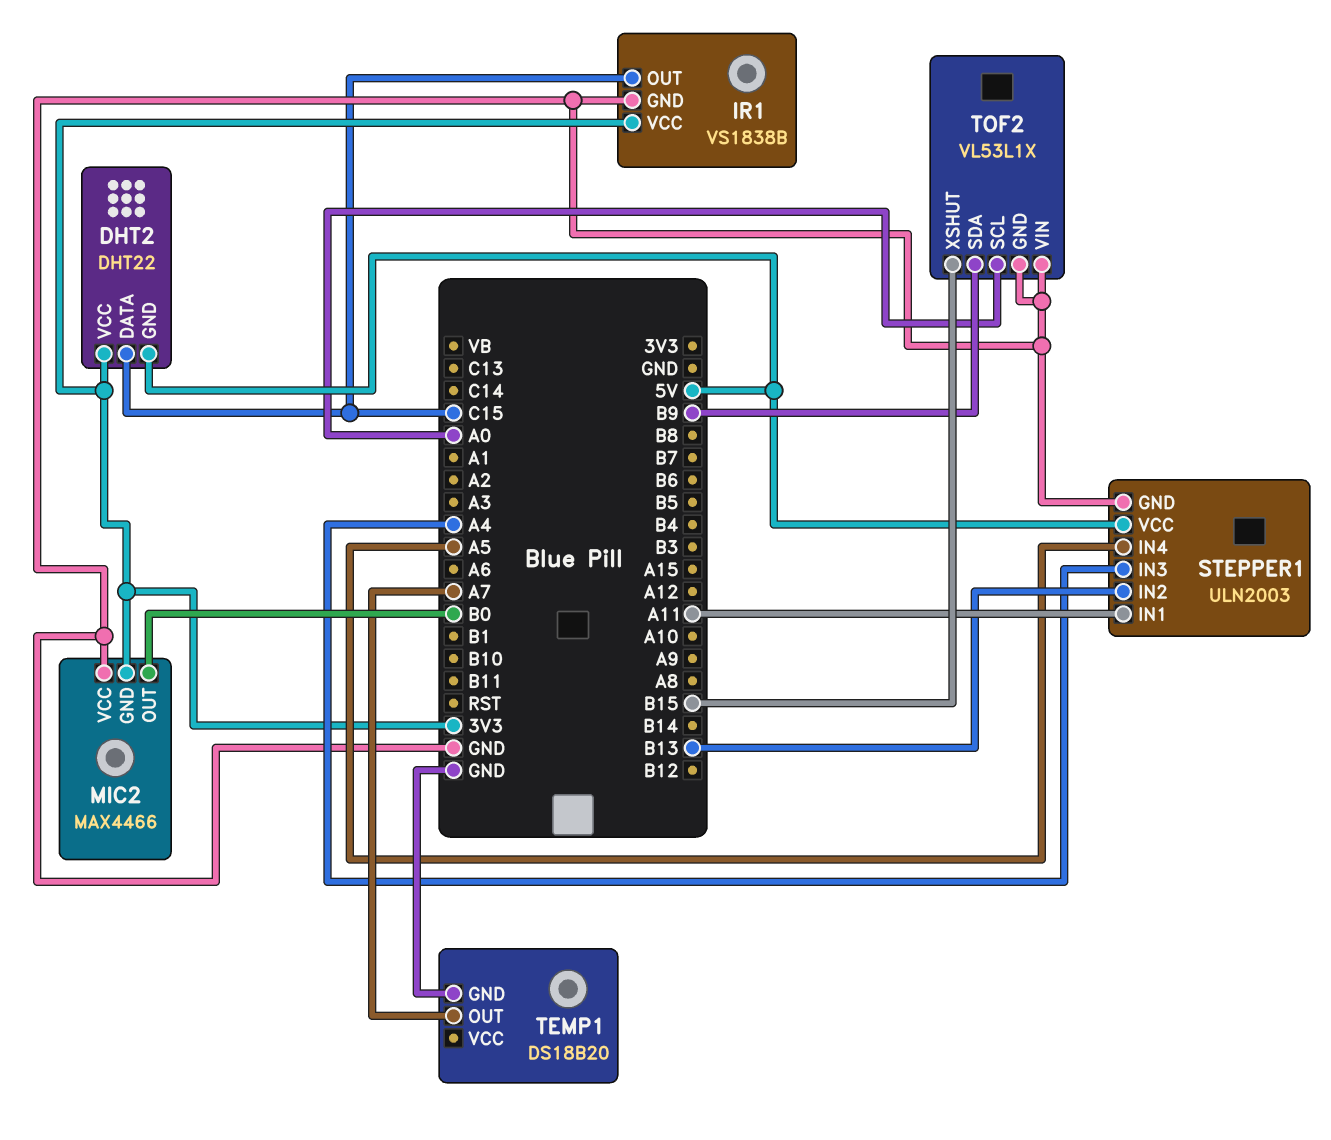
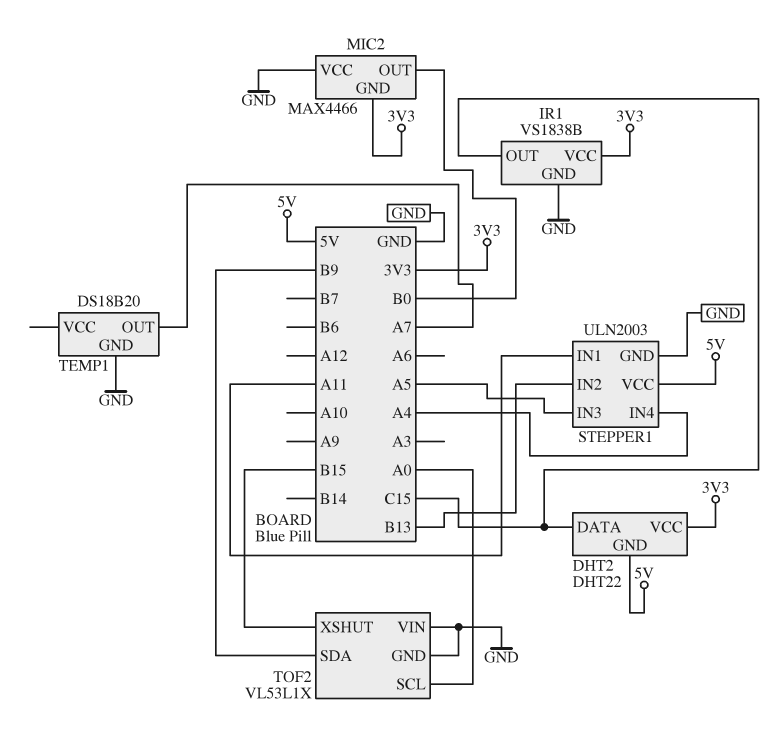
STEPPER1 pin IN3: A4 -> A5
STEPPER1 pin IN4: A5 -> A4

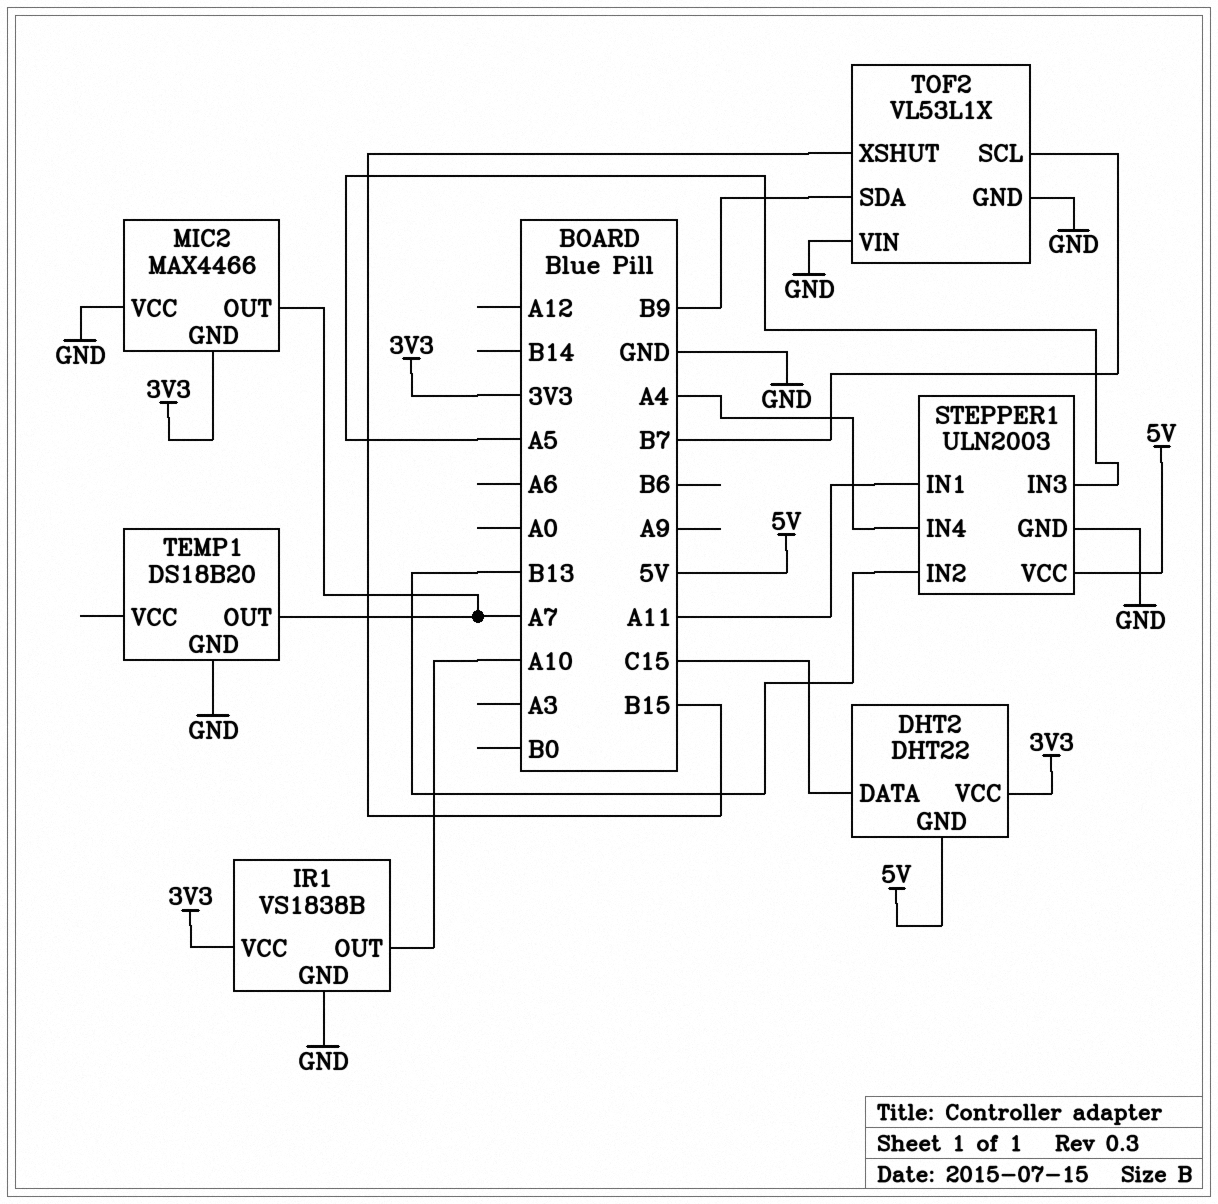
IR1 pin OUT: C15 -> A10
MIC2 pin OUT: B0 -> A7
TOF2 pin SCL: A0 -> B7

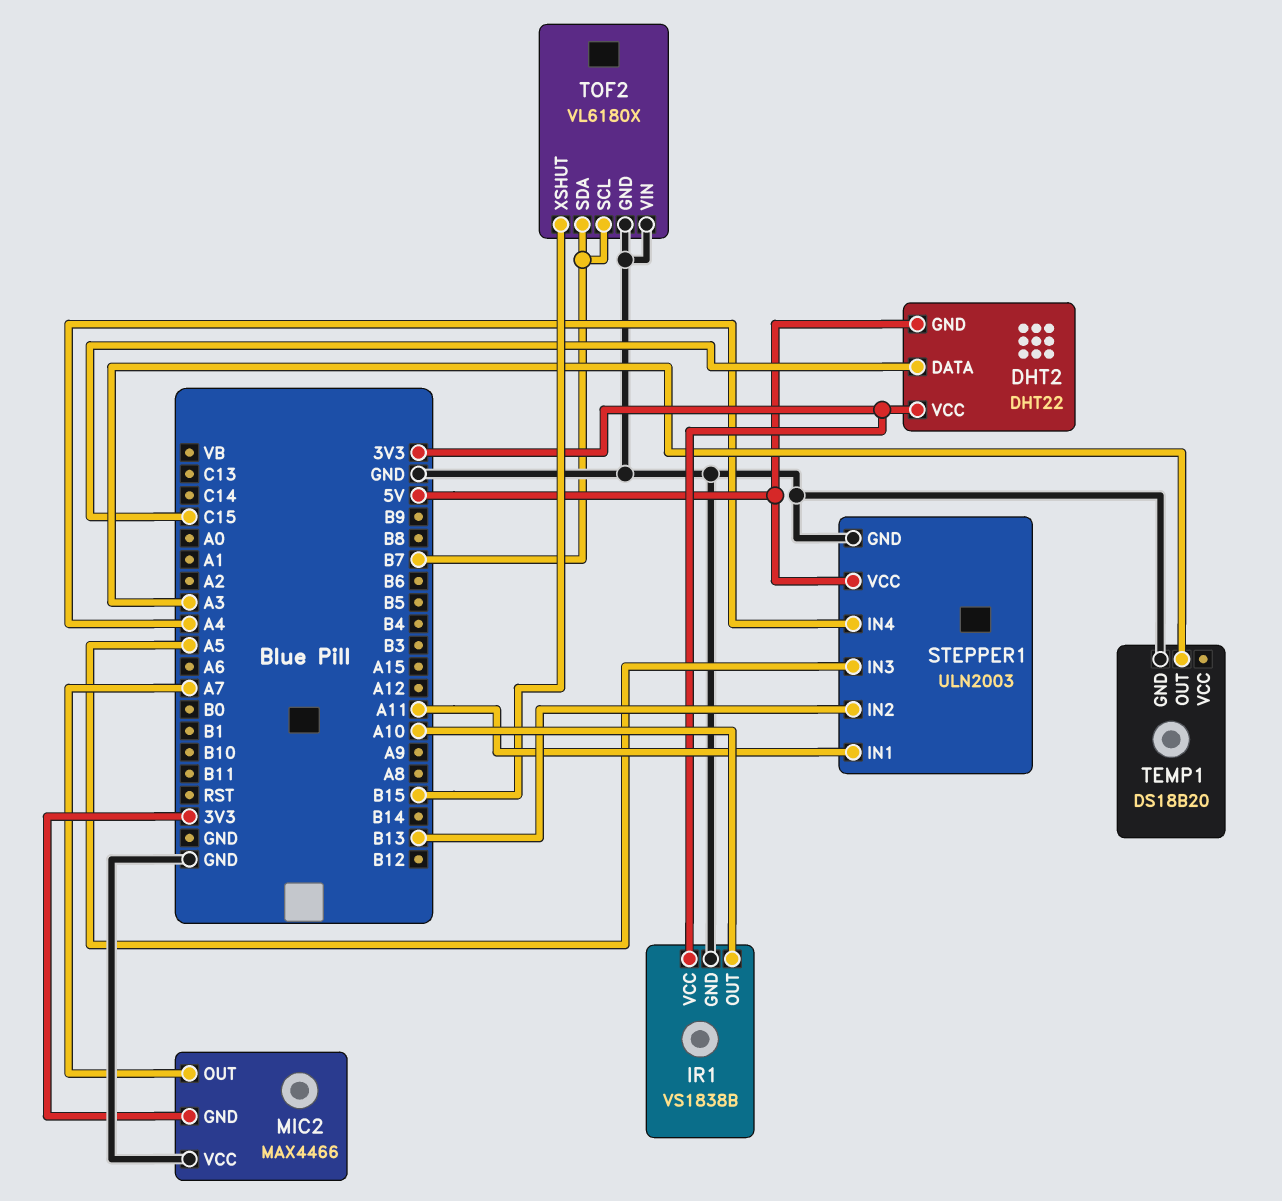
TEMP1 pin OUT: A7 -> A3
TOF2: VL53L1X -> VL6180X
TOF2 pin SDA: B9 -> B7

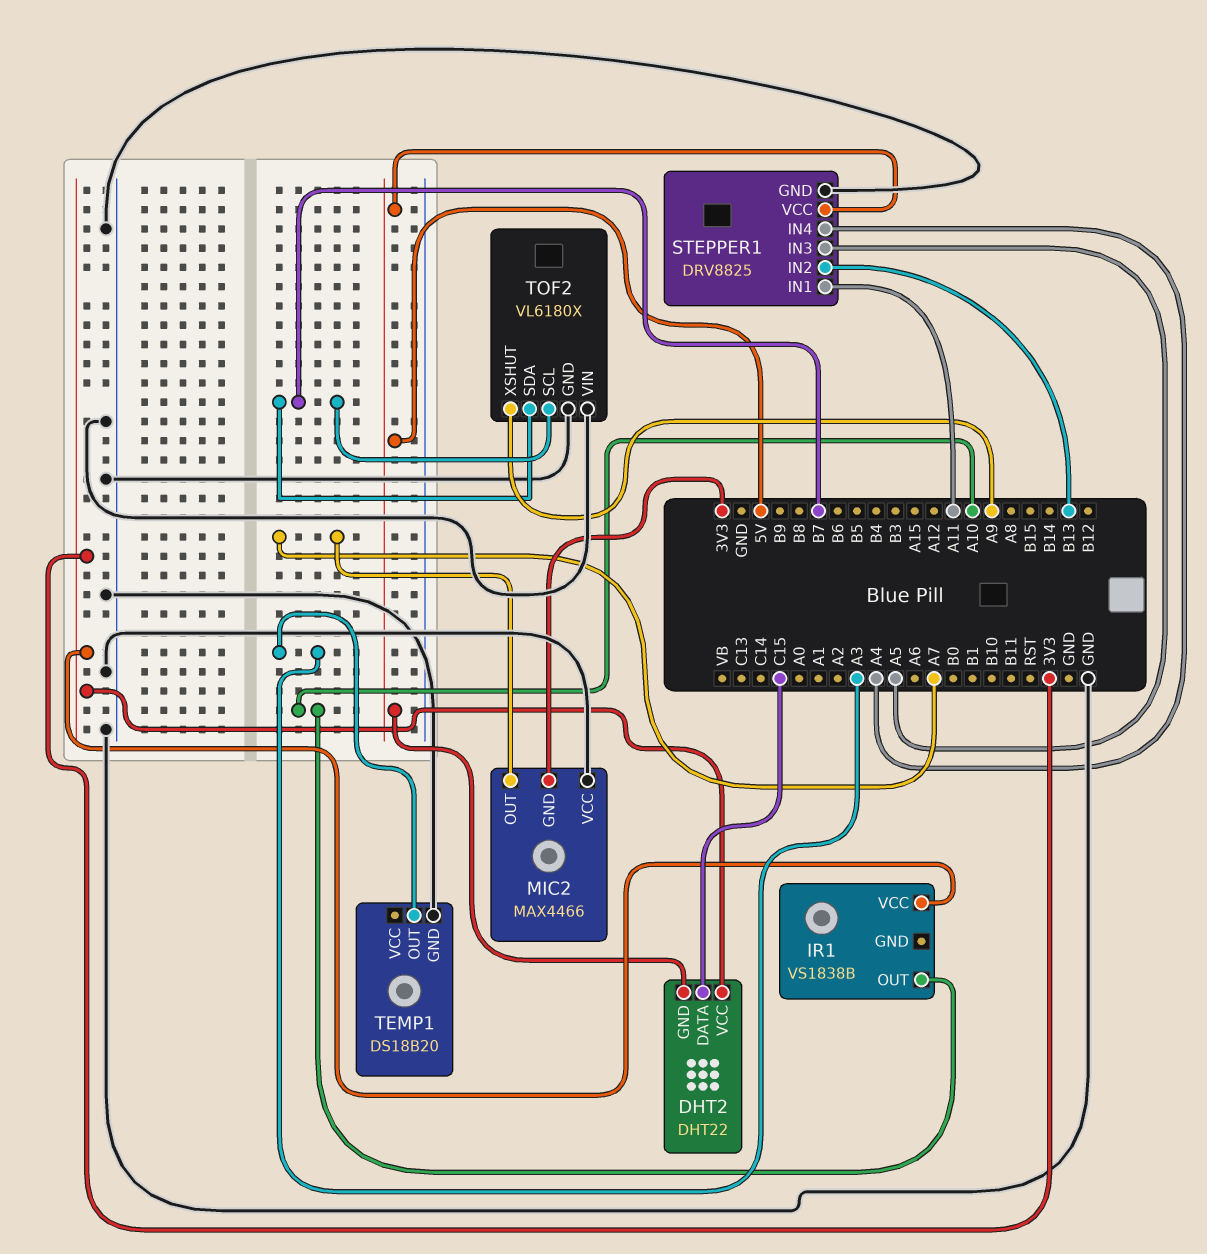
IR1 pin GND: GND -> none
STEPPER1: ULN2003 -> DRV8825
TOF2 pin XSHUT: B15 -> A9

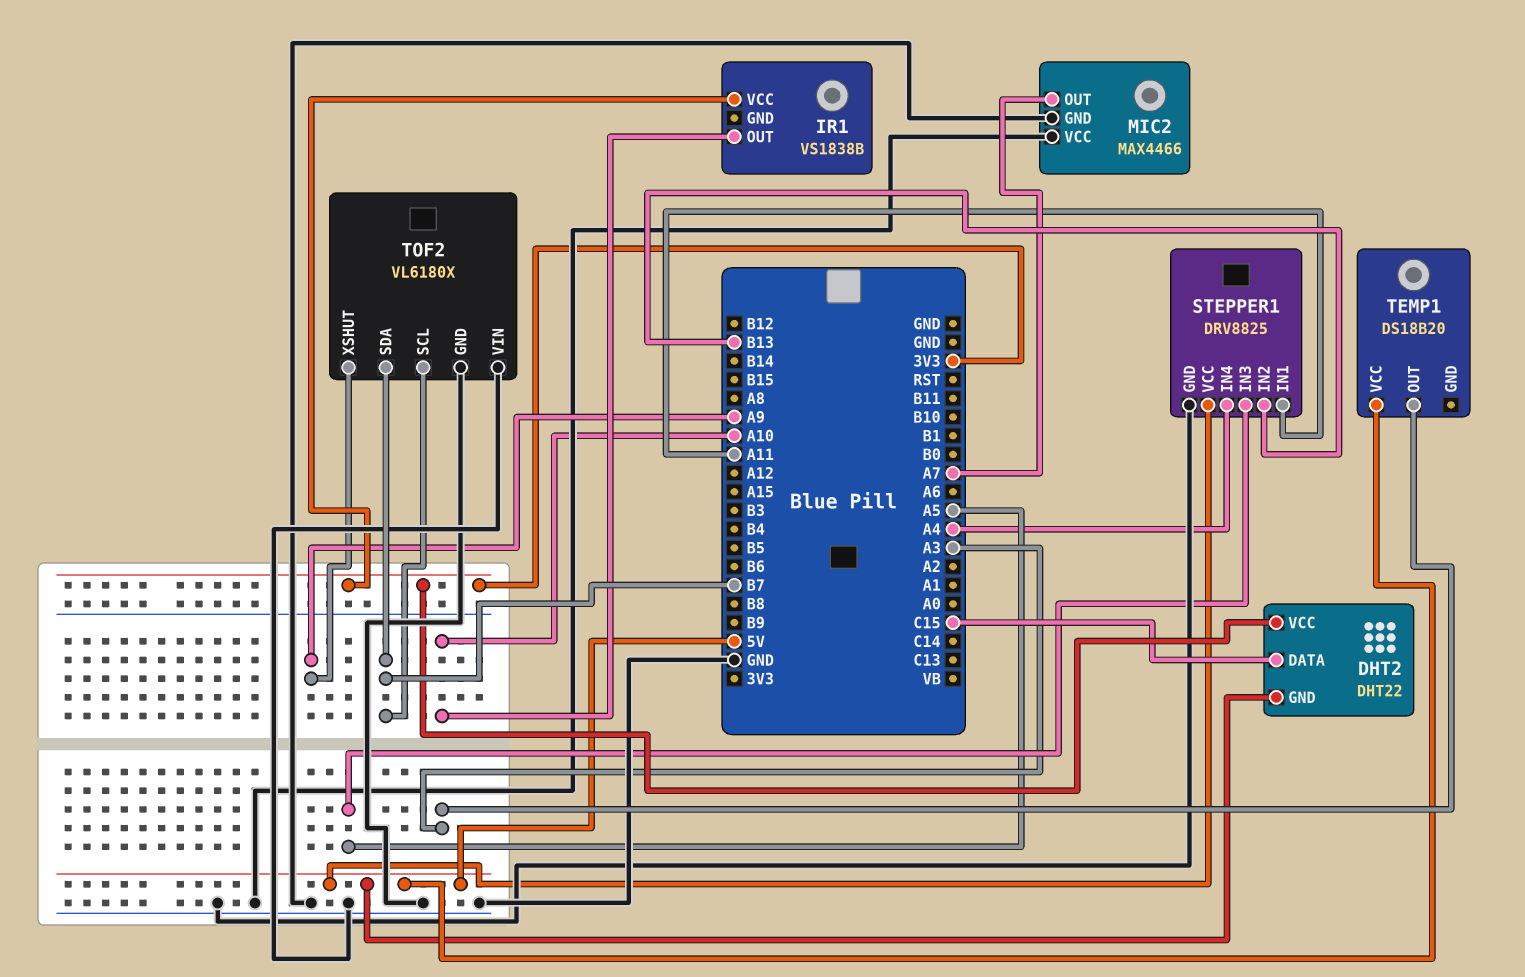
MIC2 pin GND: 3V3 -> GND
TEMP1 pin GND: GND -> none
TEMP1 pin VCC: none -> 5V

